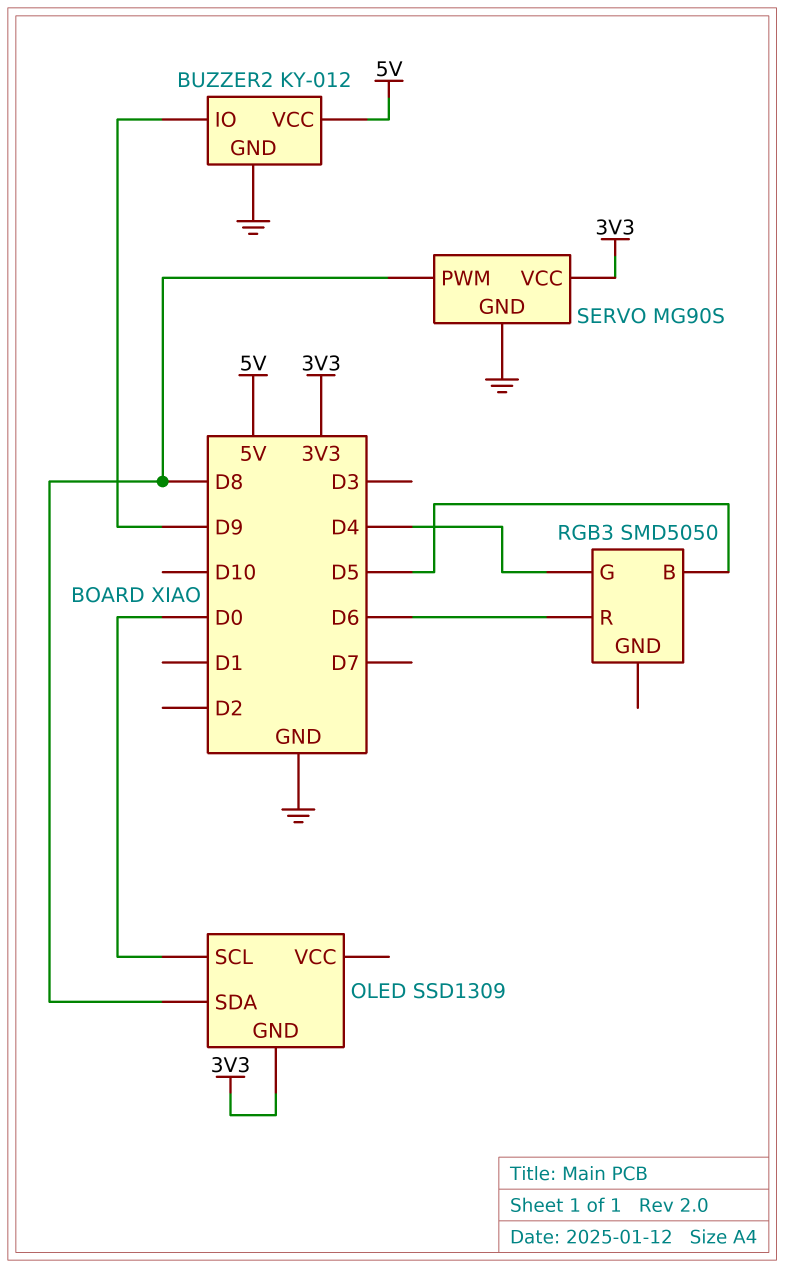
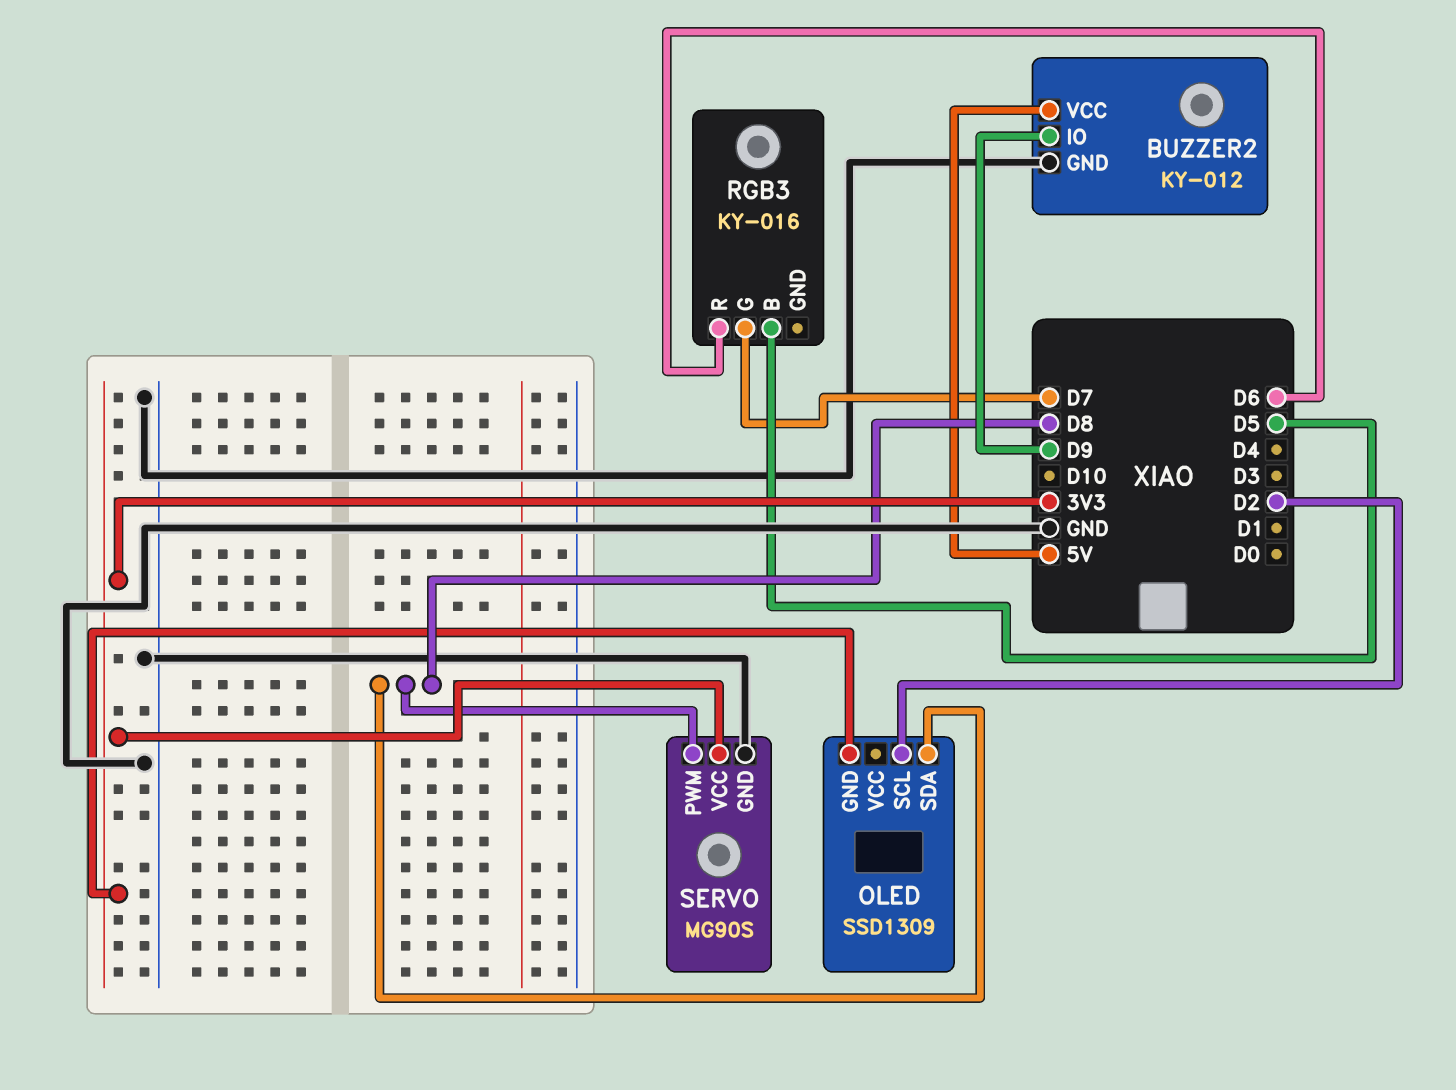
OLED pin SCL: D0 -> D2
RGB3: SMD5050 -> KY-016
RGB3 pin G: D4 -> D7

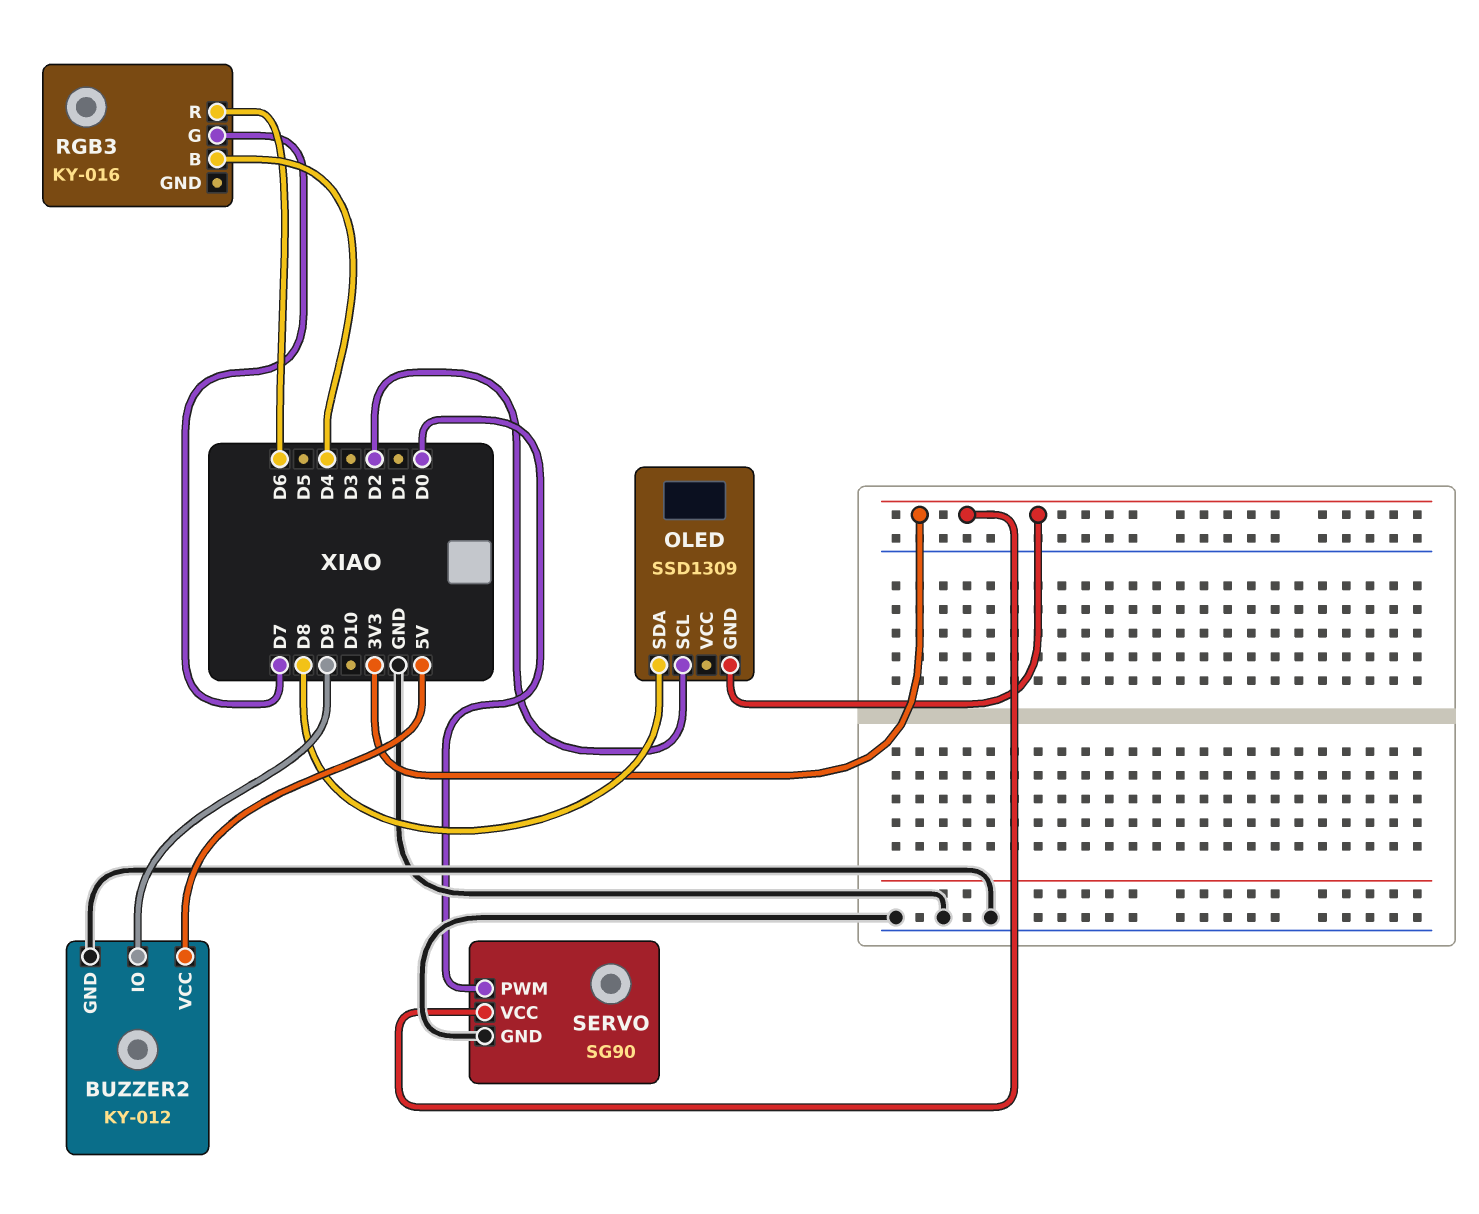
RGB3 pin B: D5 -> D4
SERVO: MG90S -> SG90
SERVO pin PWM: D8 -> D0

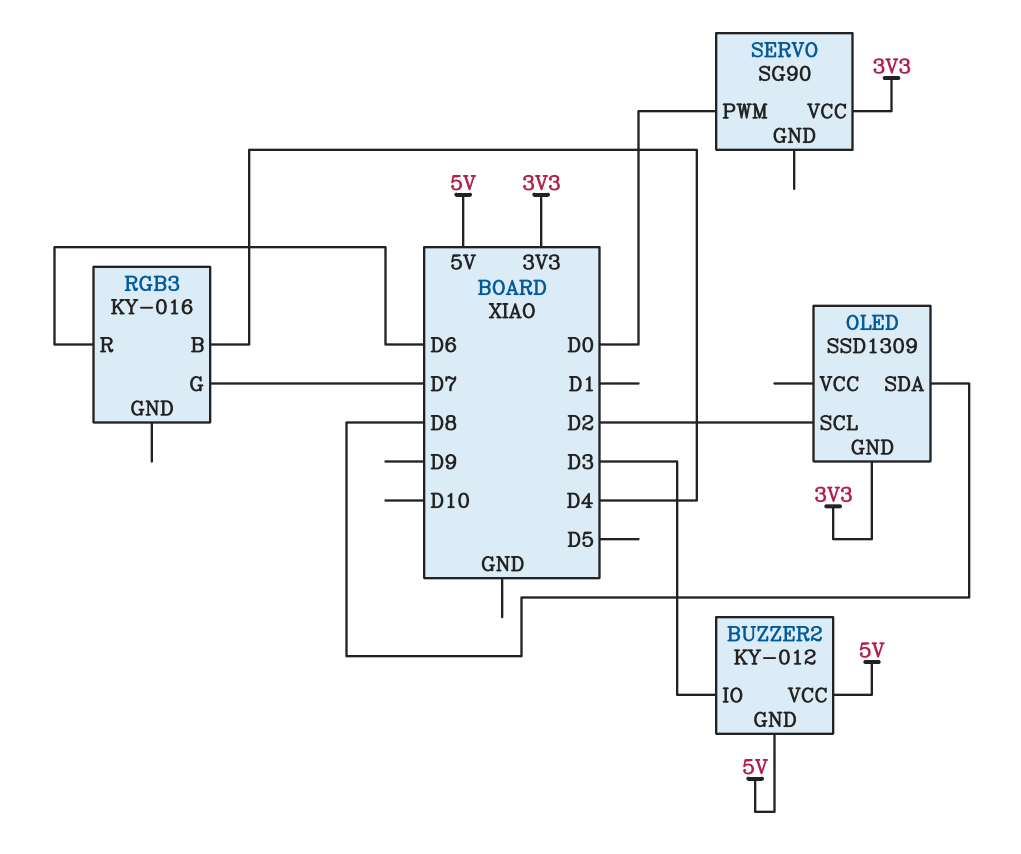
BUZZER2 pin GND: GND -> 5V
BUZZER2 pin IO: D9 -> D3
SERVO pin GND: GND -> none

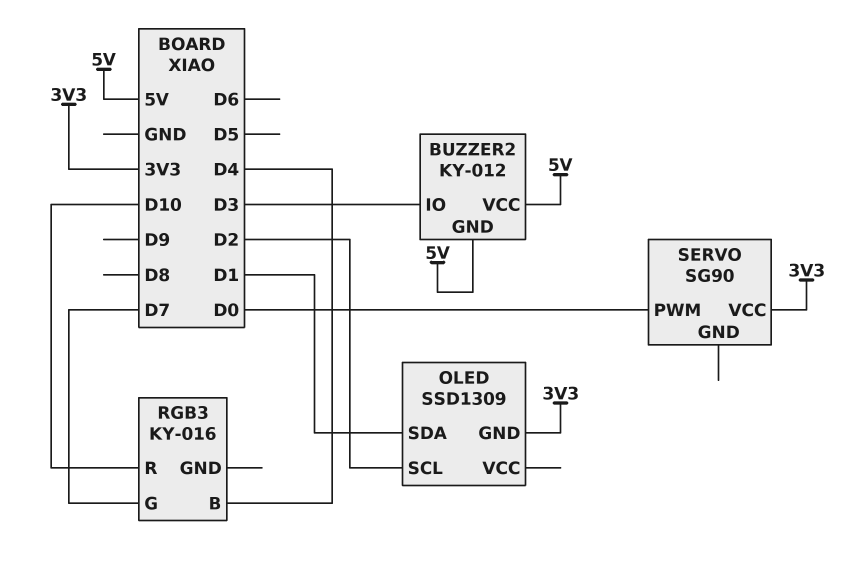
OLED pin SDA: D8 -> D1
RGB3 pin R: D6 -> D10

